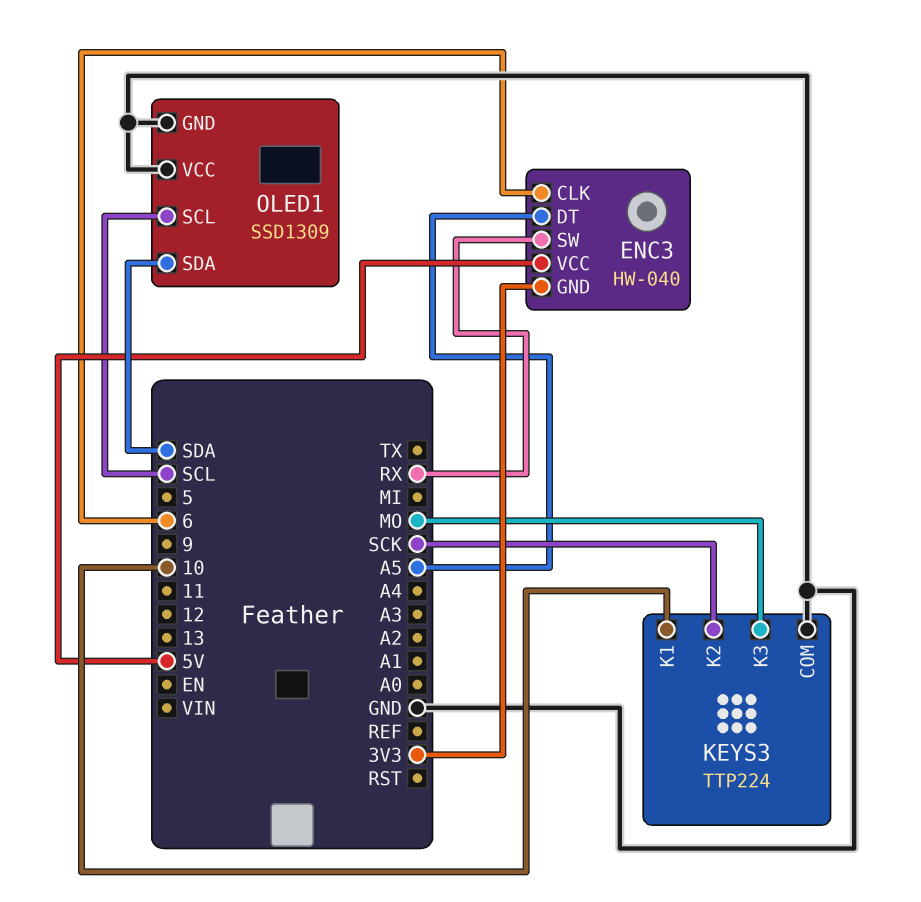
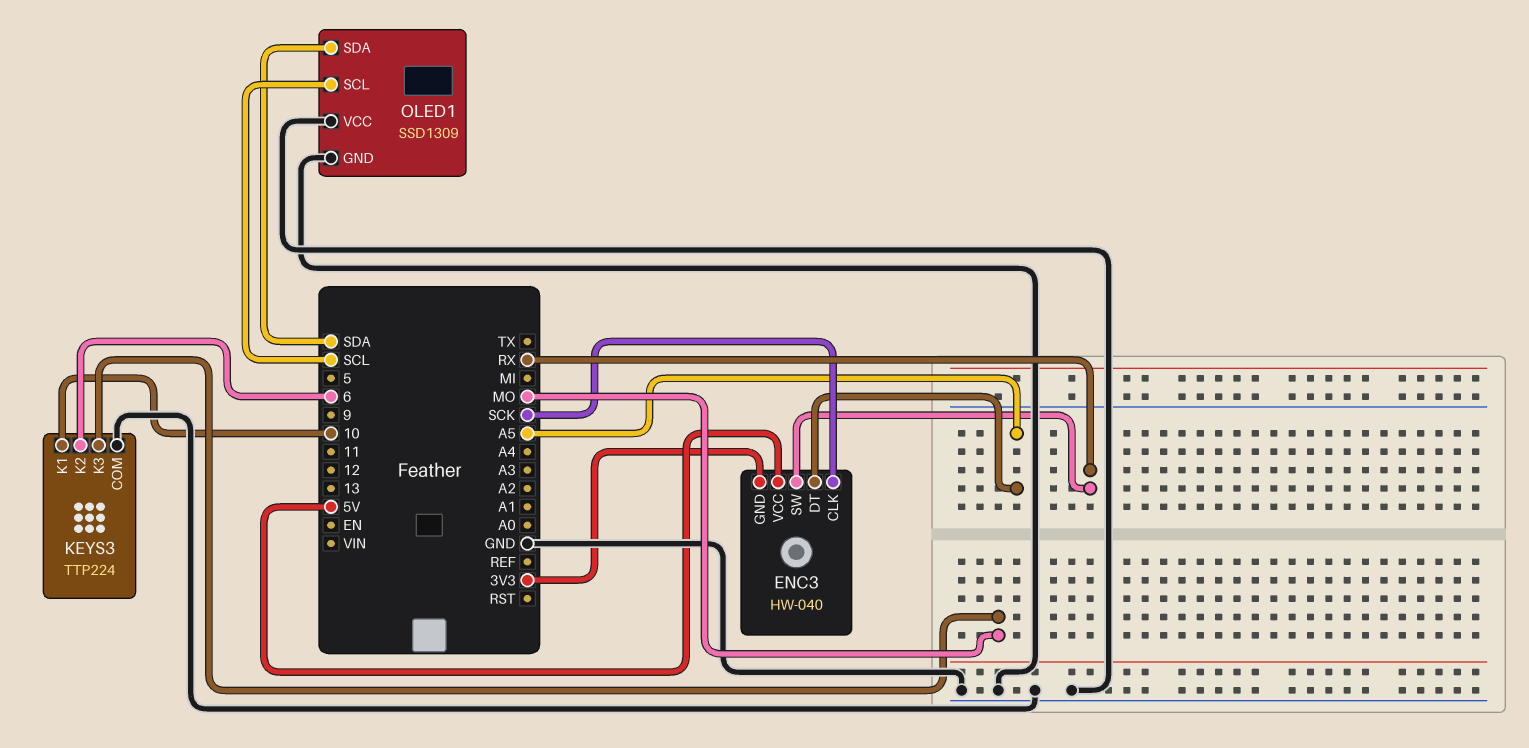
ENC3 pin CLK: 6 -> SCK
KEYS3 pin K2: SCK -> 6

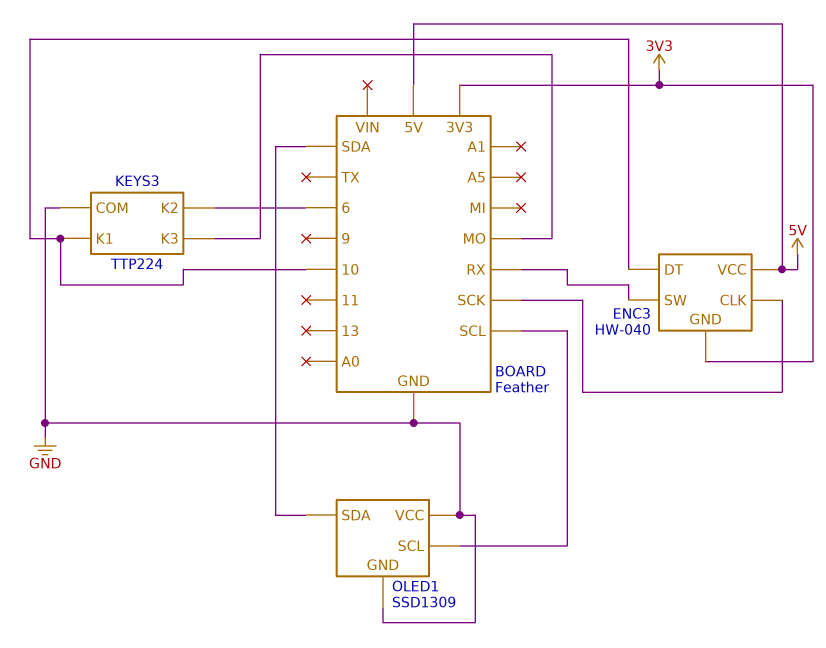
ENC3 pin DT: A5 -> 10

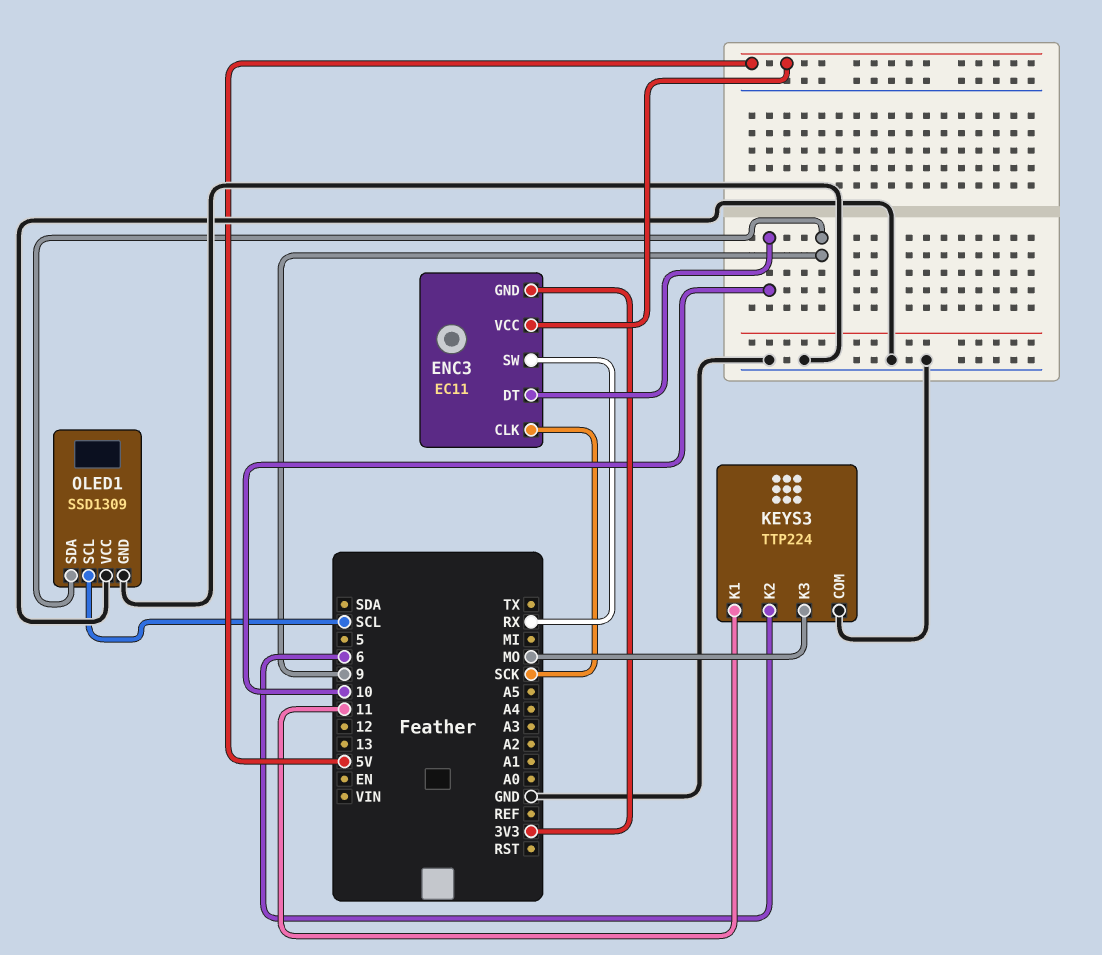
ENC3: HW-040 -> EC11
KEYS3 pin K1: 10 -> 11
OLED1 pin SDA: SDA -> 9

